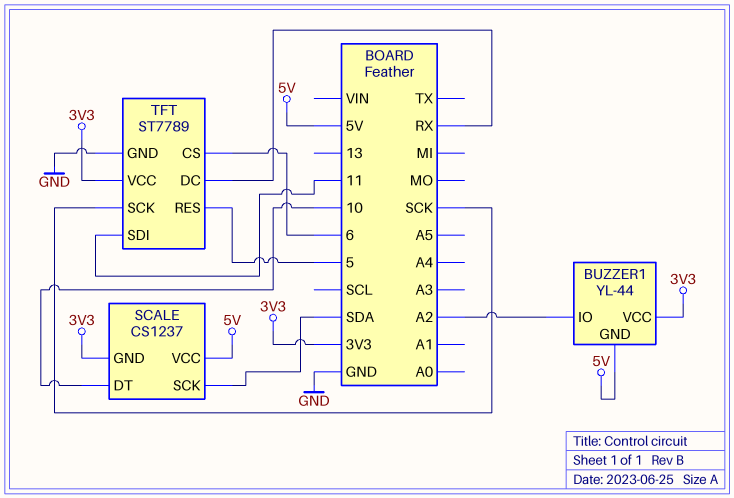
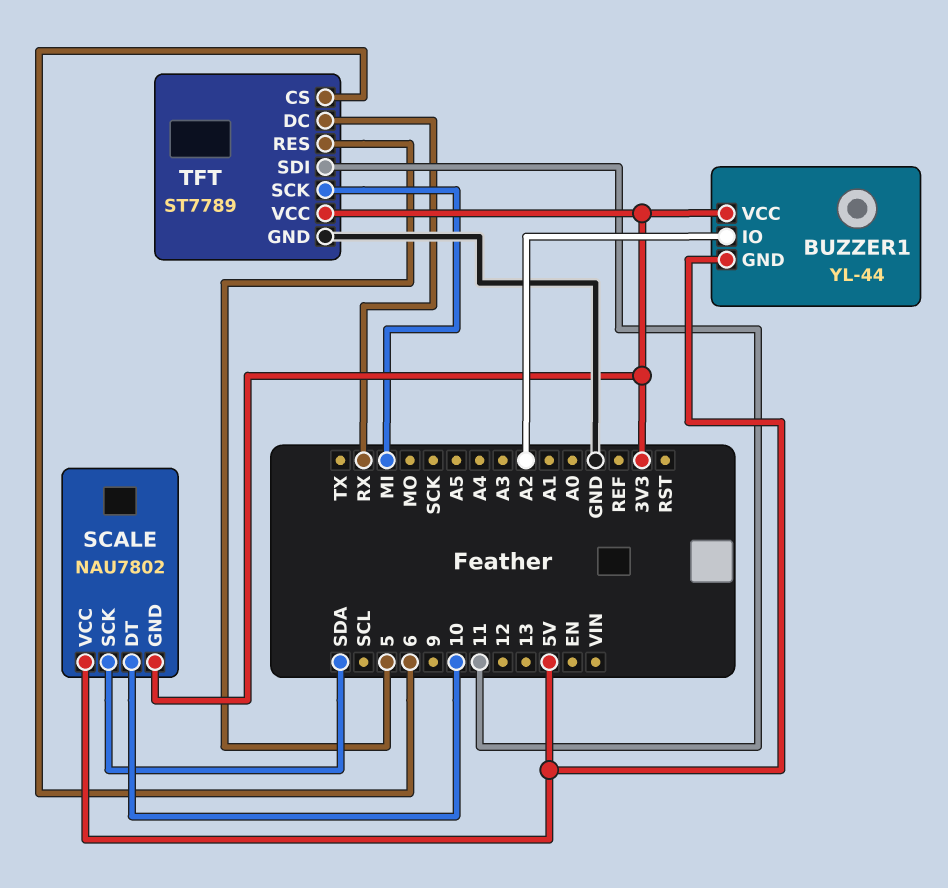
SCALE: CS1237 -> NAU7802
TFT pin SCK: SCK -> MI

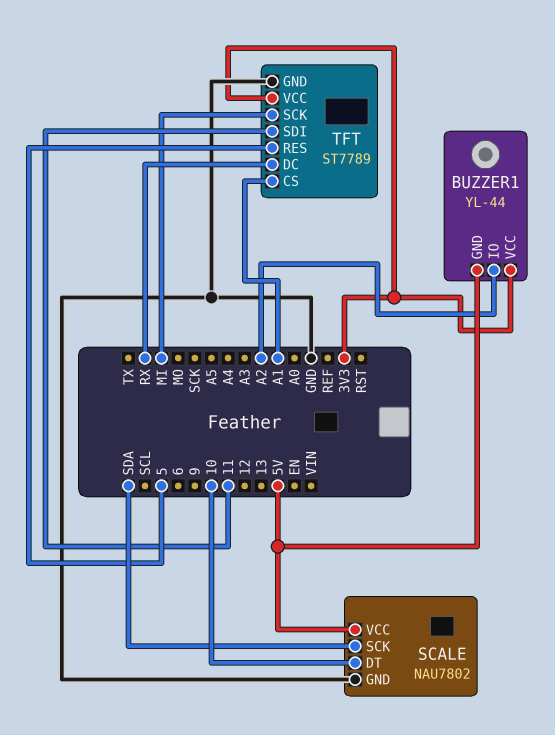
SCALE pin GND: 3V3 -> GND
TFT pin CS: 6 -> A1

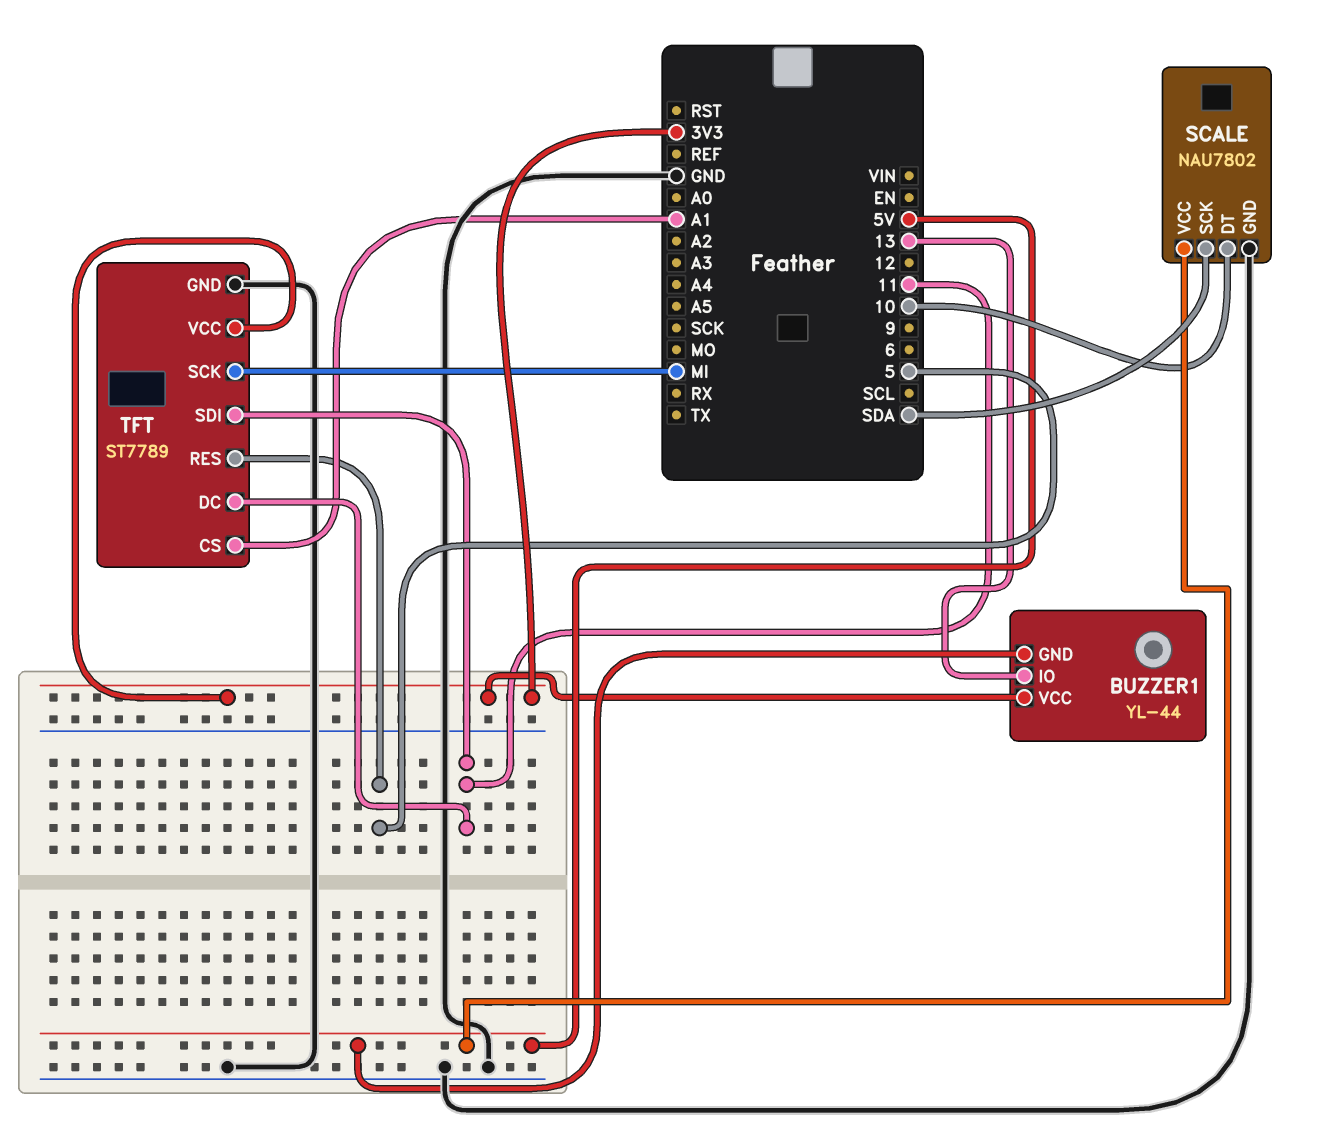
BUZZER1 pin IO: A2 -> 13
TFT pin DC: RX -> 11

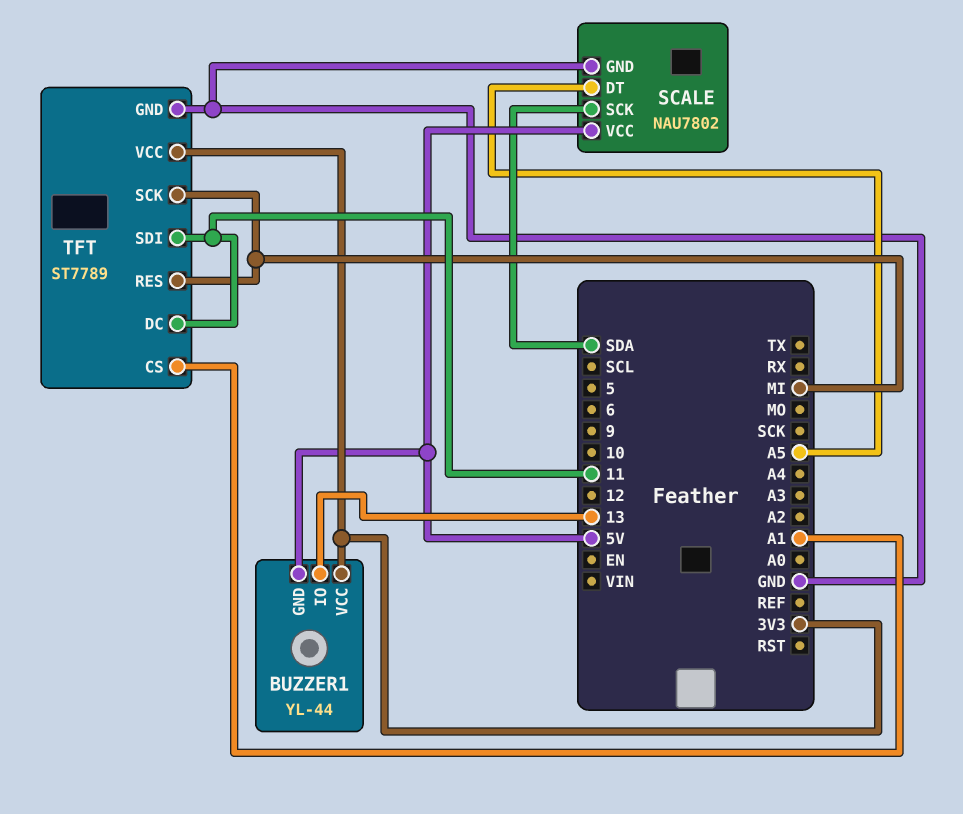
SCALE pin DT: 10 -> A5
TFT pin RES: 5 -> MI

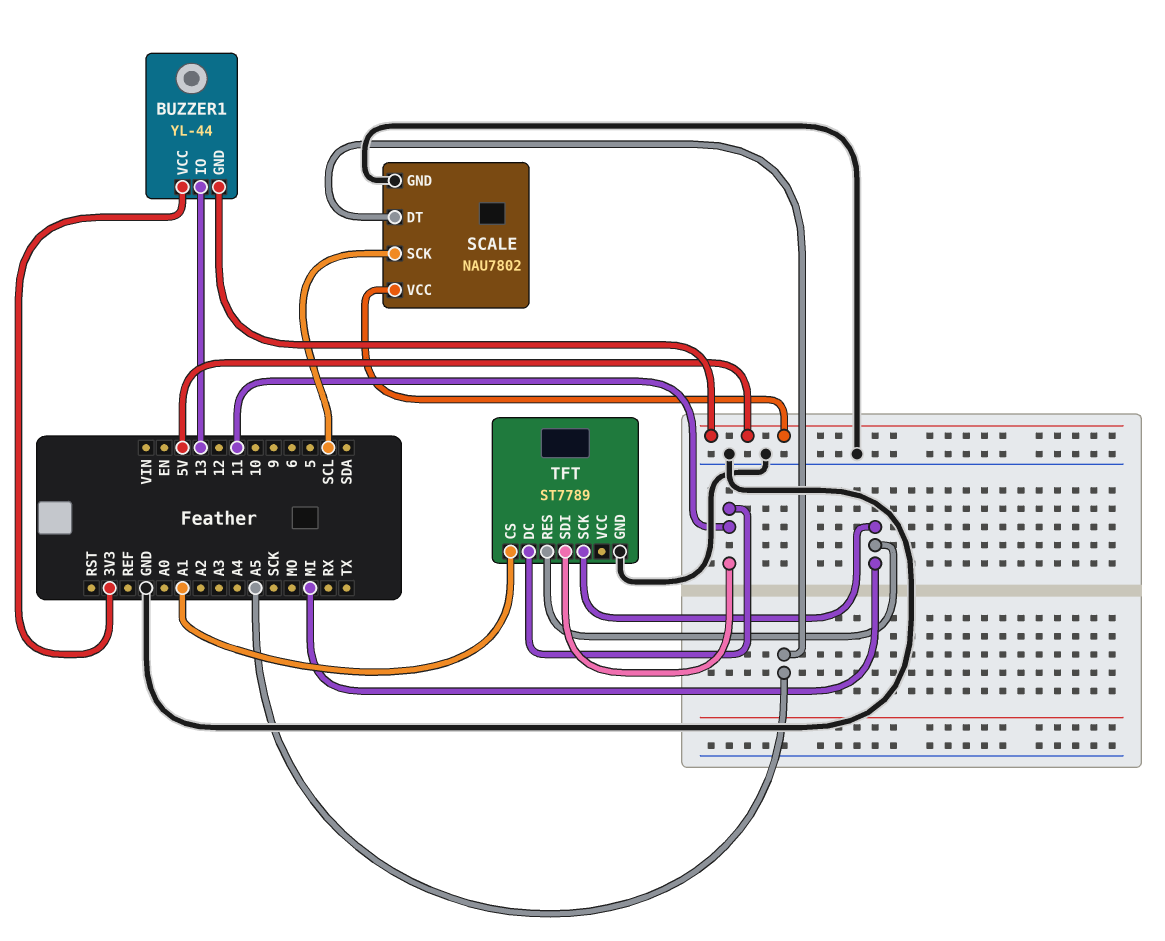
SCALE pin SCK: SDA -> SCL
TFT pin VCC: 3V3 -> none

